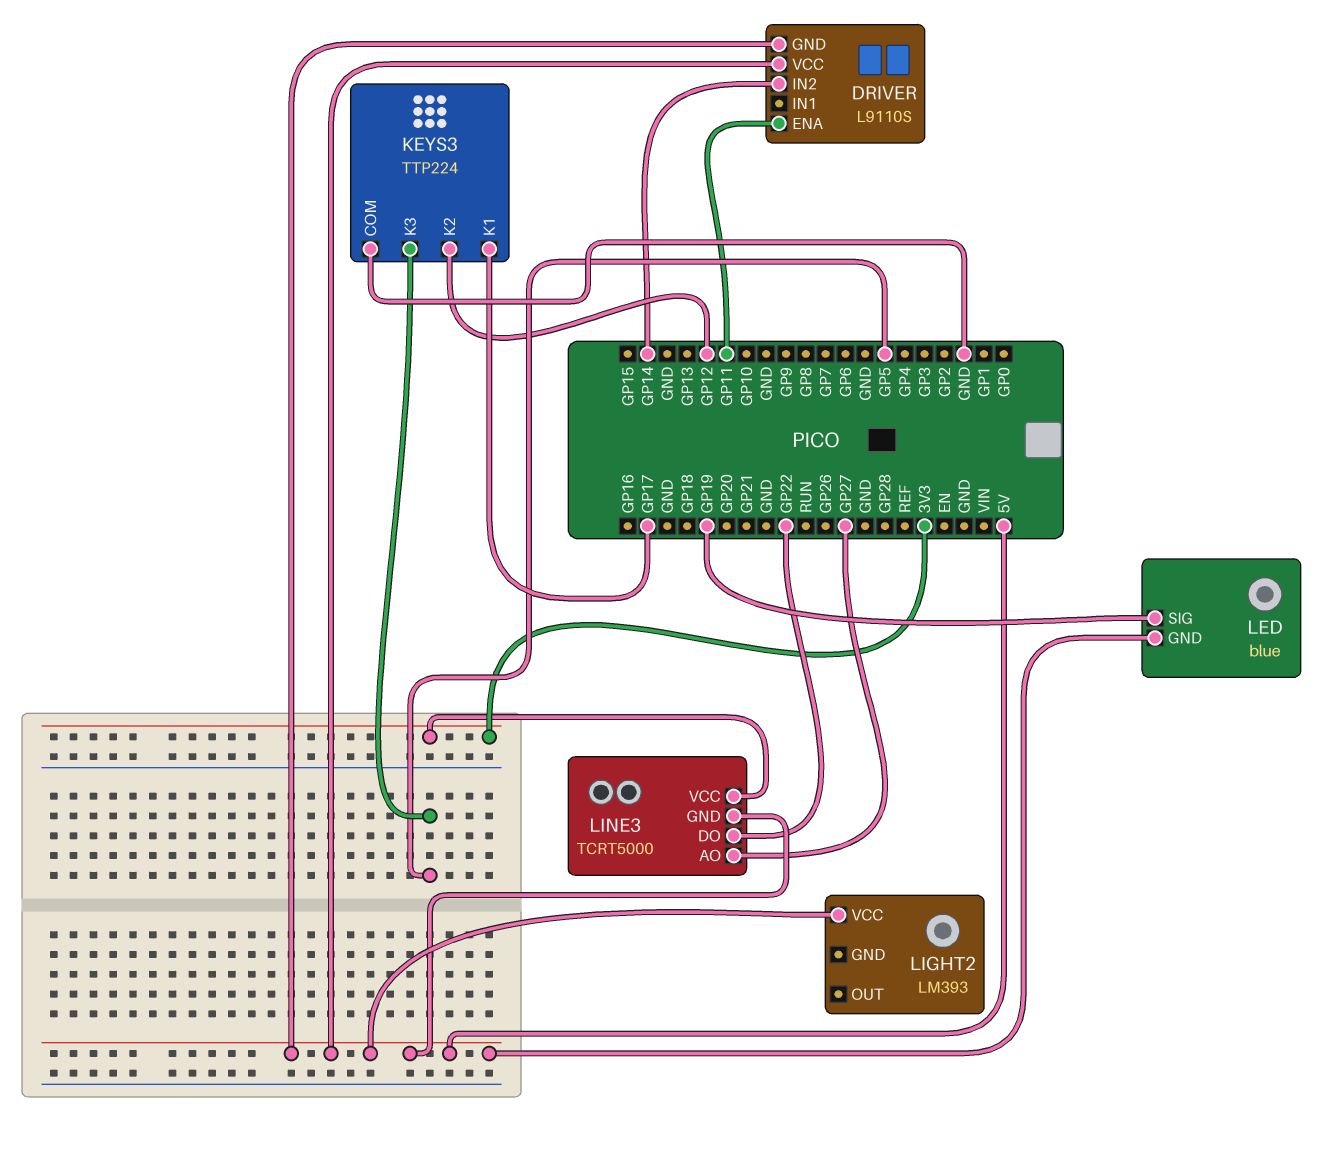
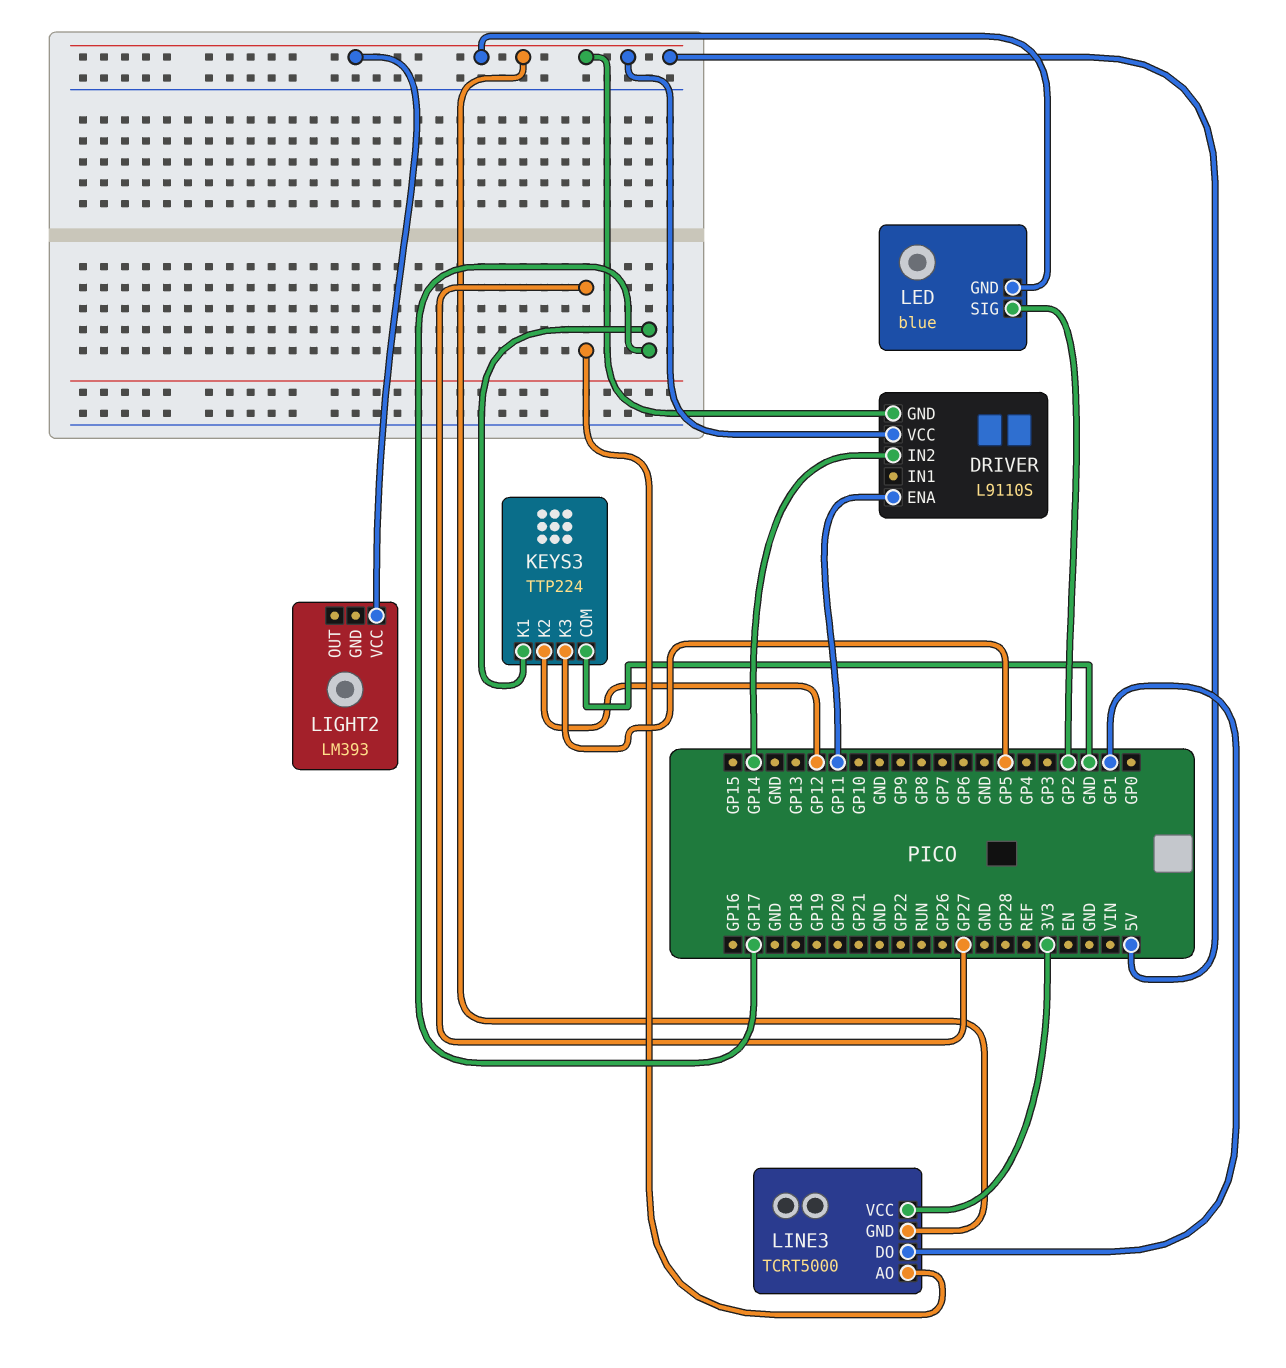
LED pin SIG: GP19 -> GP2
LINE3 pin DO: GP22 -> GP1

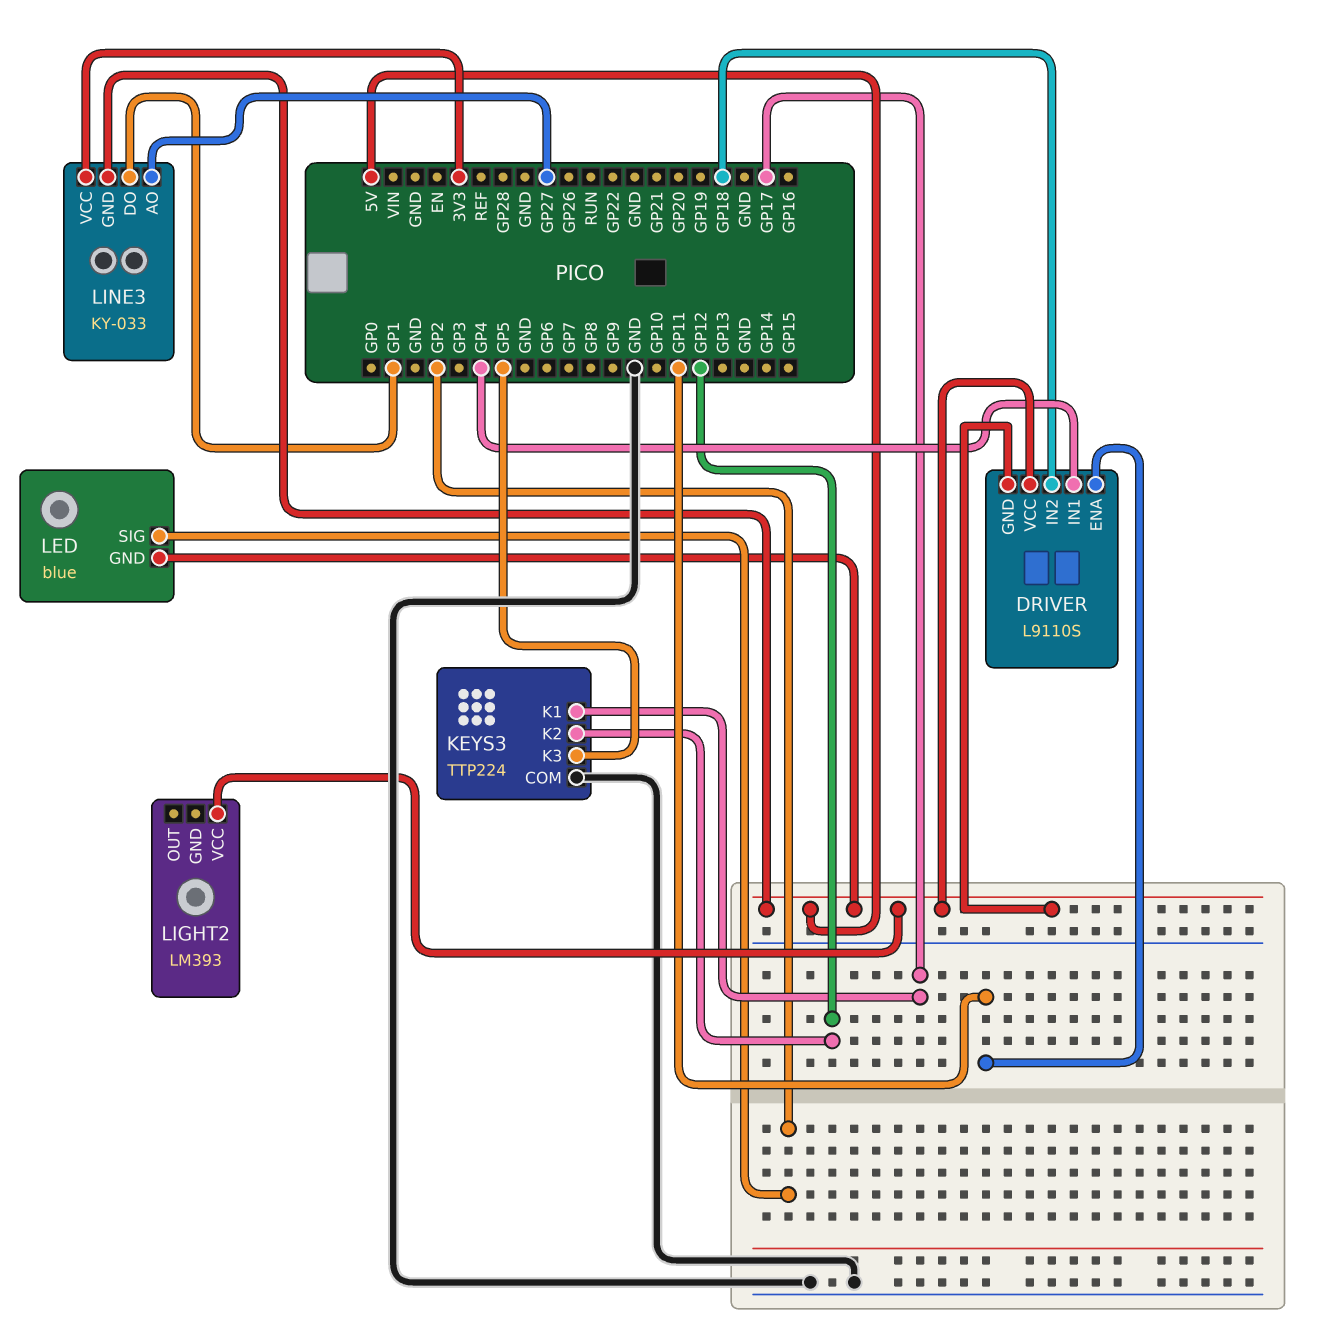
DRIVER pin IN1: none -> GP4
DRIVER pin IN2: GP14 -> GP18
LINE3: TCRT5000 -> KY-033

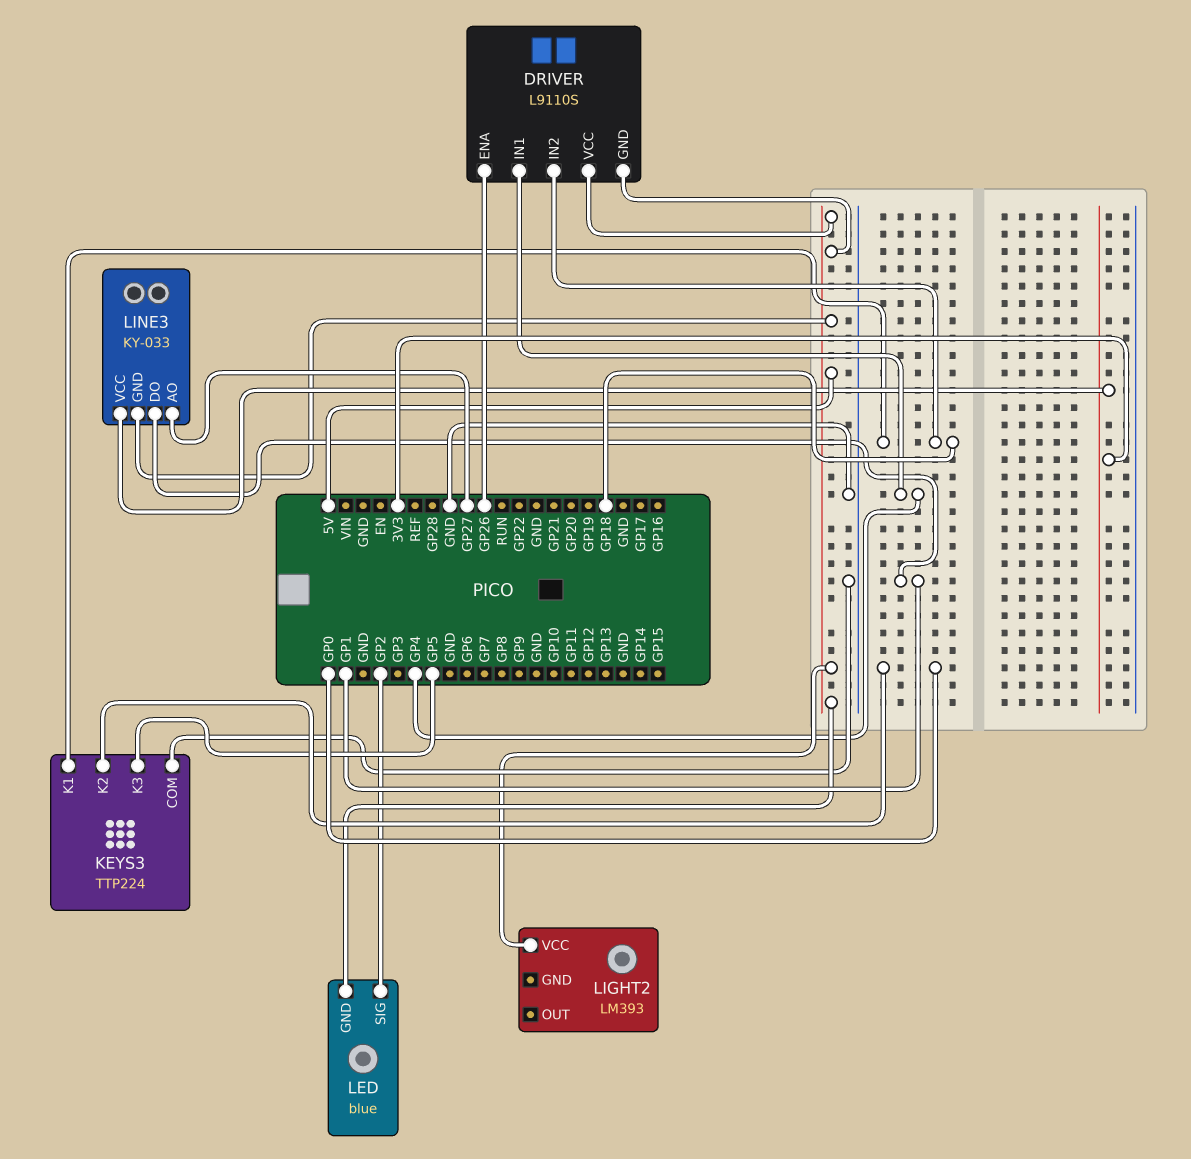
DRIVER pin ENA: GP11 -> GP26
KEYS3 pin K1: GP17 -> GP18
KEYS3 pin K2: GP12 -> GP0

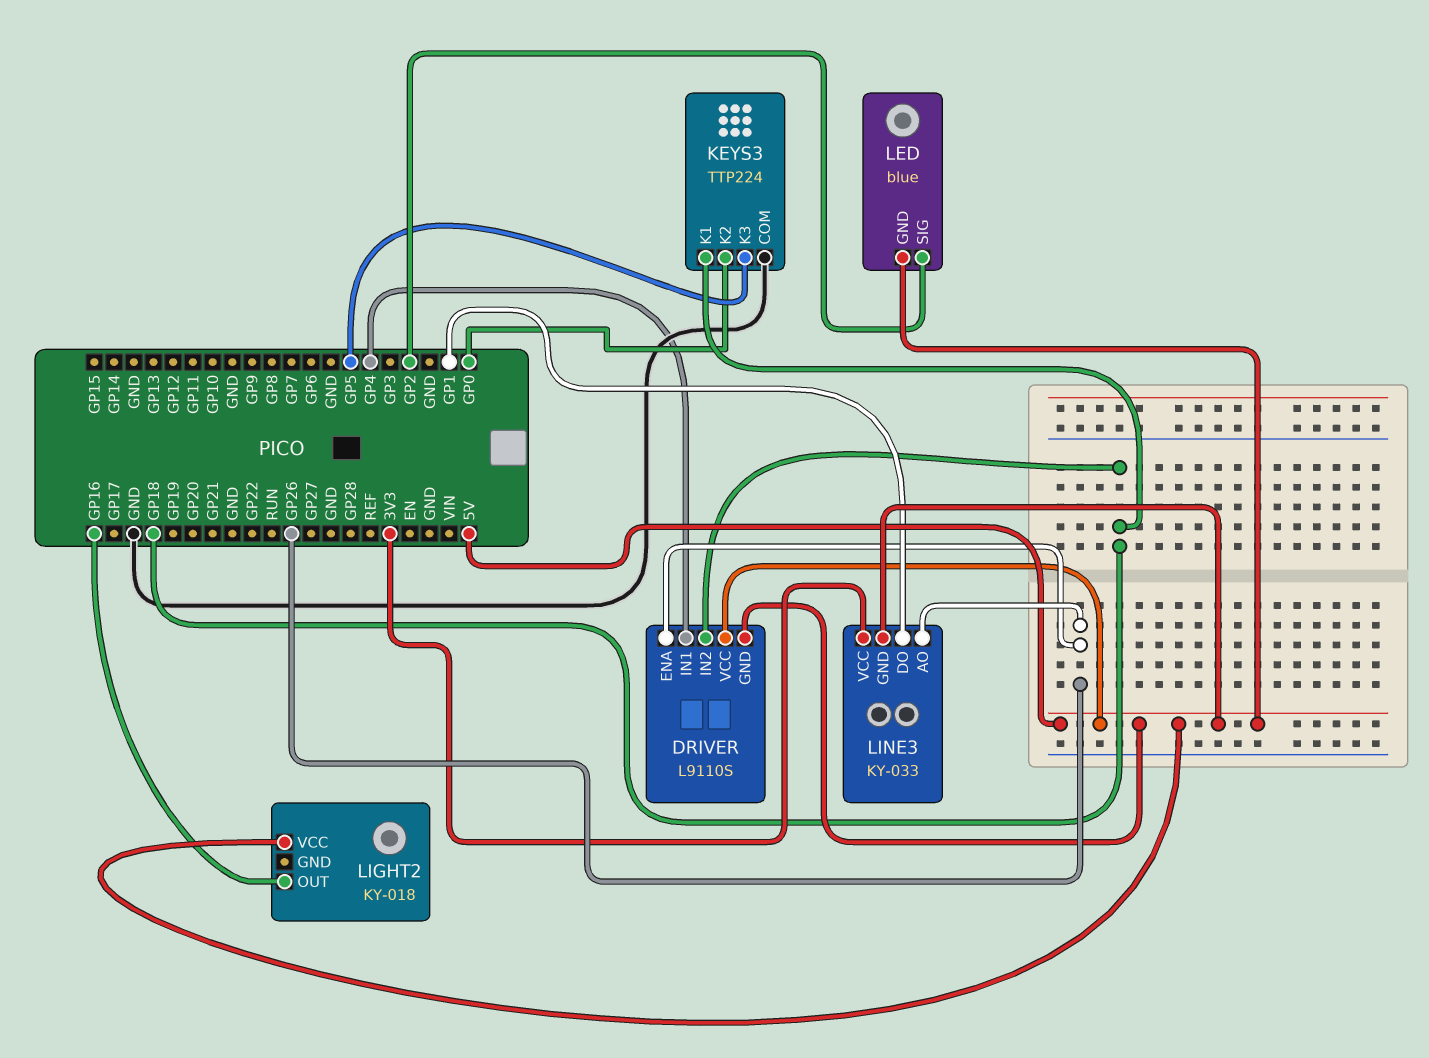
LIGHT2: LM393 -> KY-018
LIGHT2 pin OUT: none -> GP16
LINE3 pin AO: GP27 -> GP26

